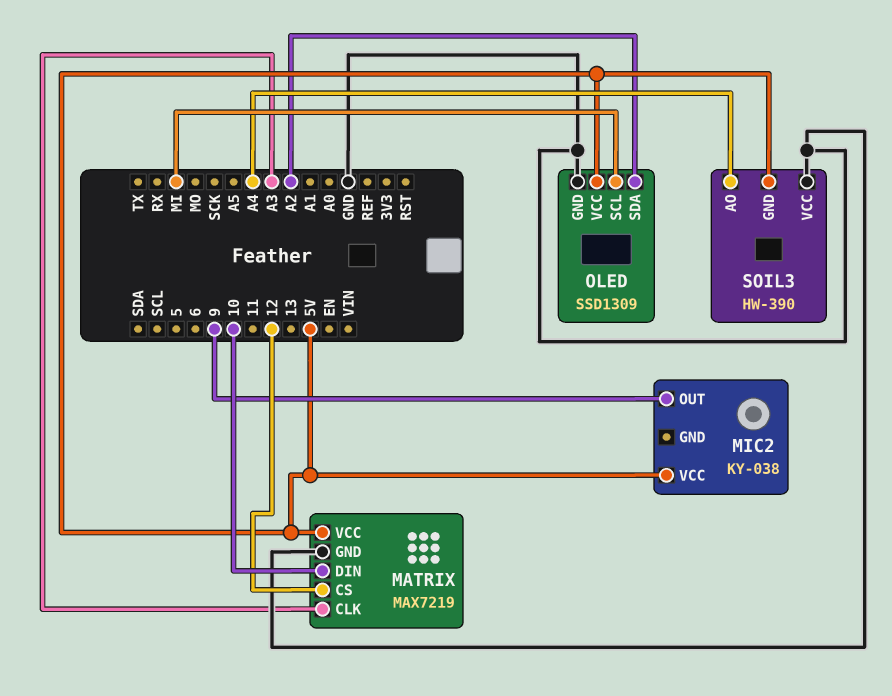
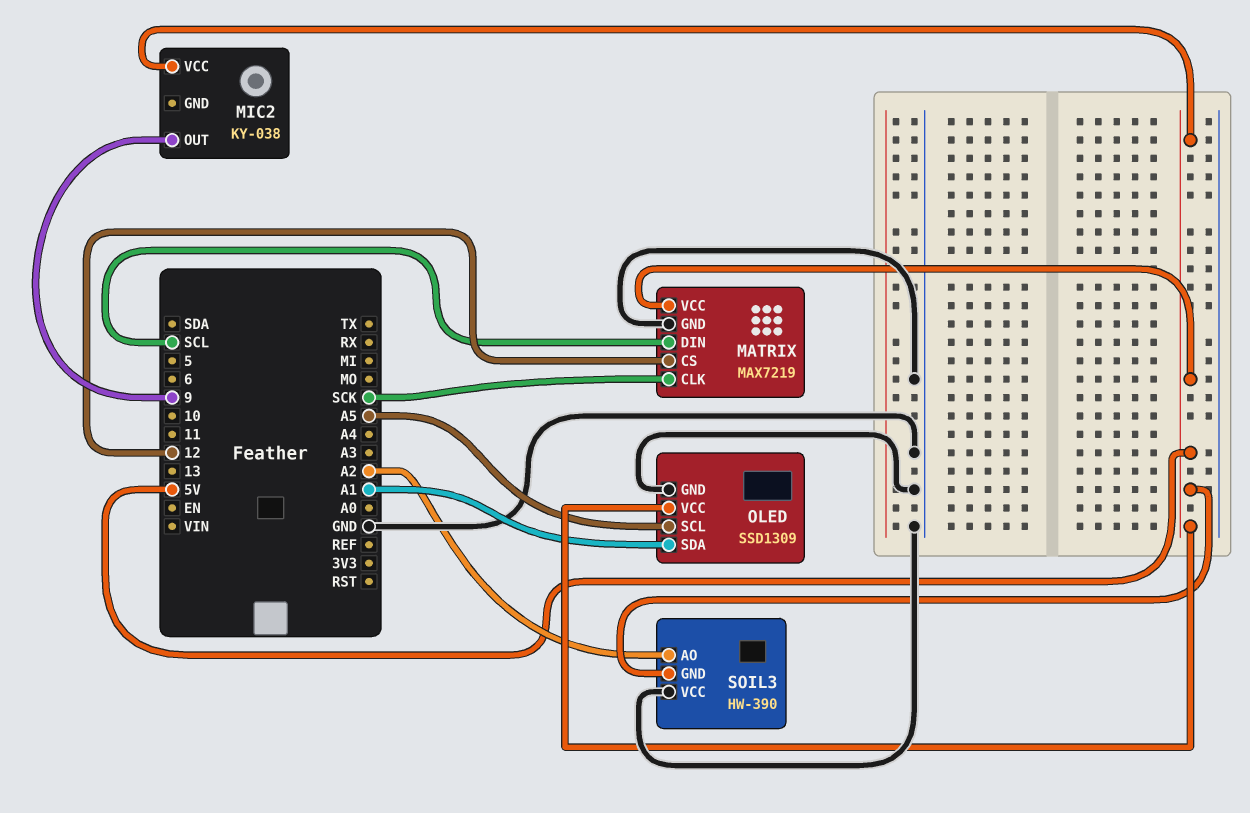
MATRIX pin CLK: A3 -> SCK
MATRIX pin DIN: 10 -> SCL
OLED pin SCL: MI -> A5
OLED pin SDA: A2 -> A1
SOIL3 pin AO: A4 -> A2

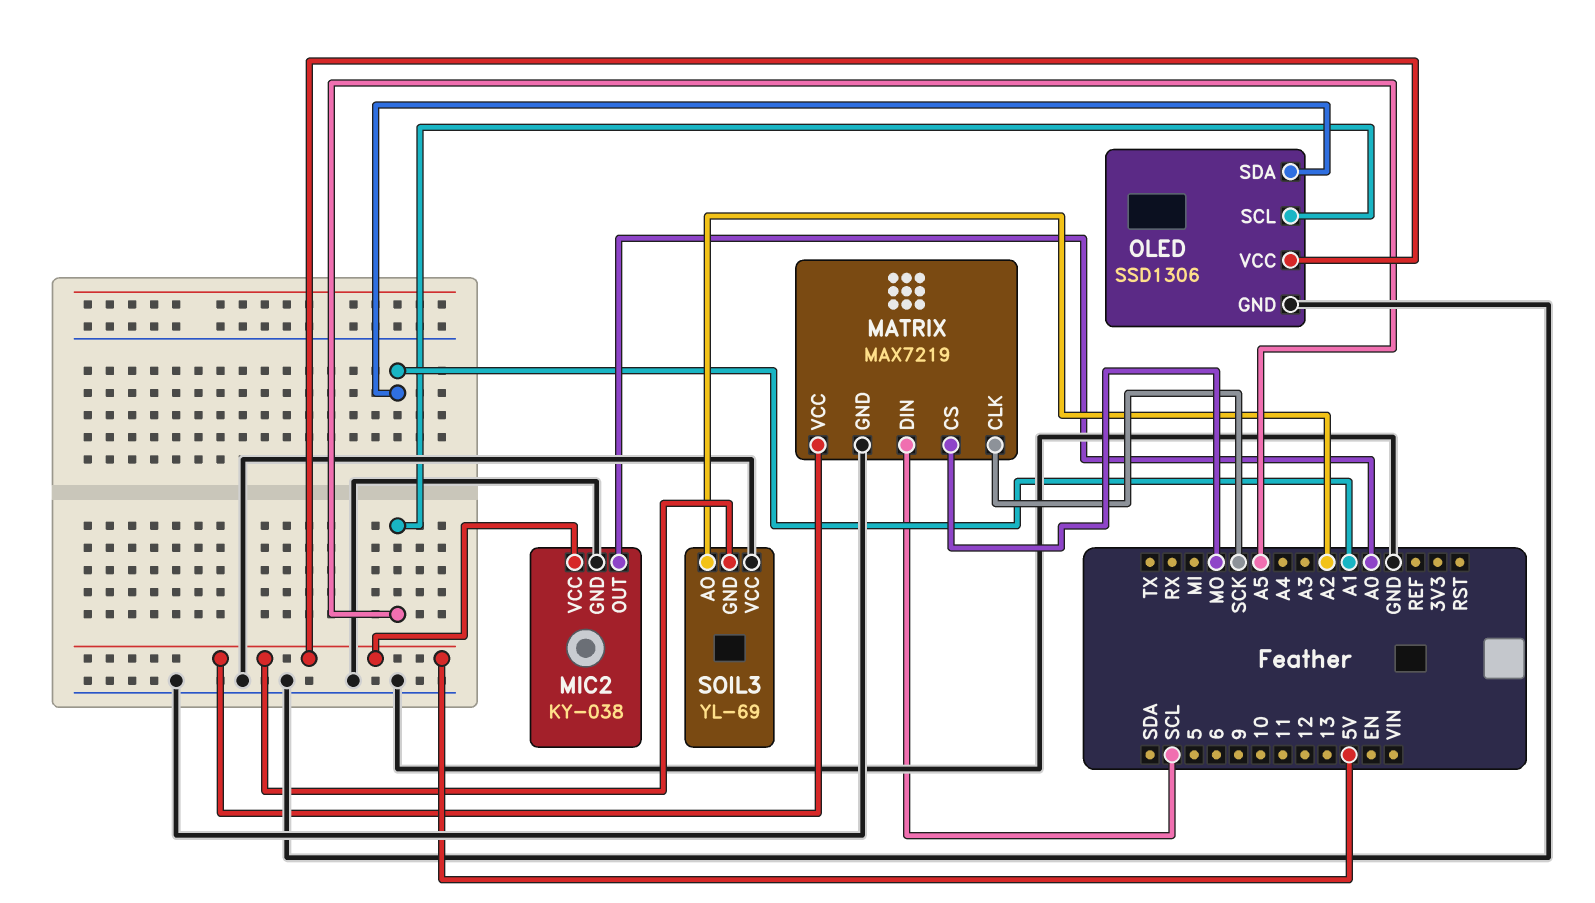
MATRIX pin CS: 12 -> MO
MIC2 pin GND: none -> GND
MIC2 pin OUT: 9 -> A0
OLED: SSD1309 -> SSD1306
SOIL3: HW-390 -> YL-69

